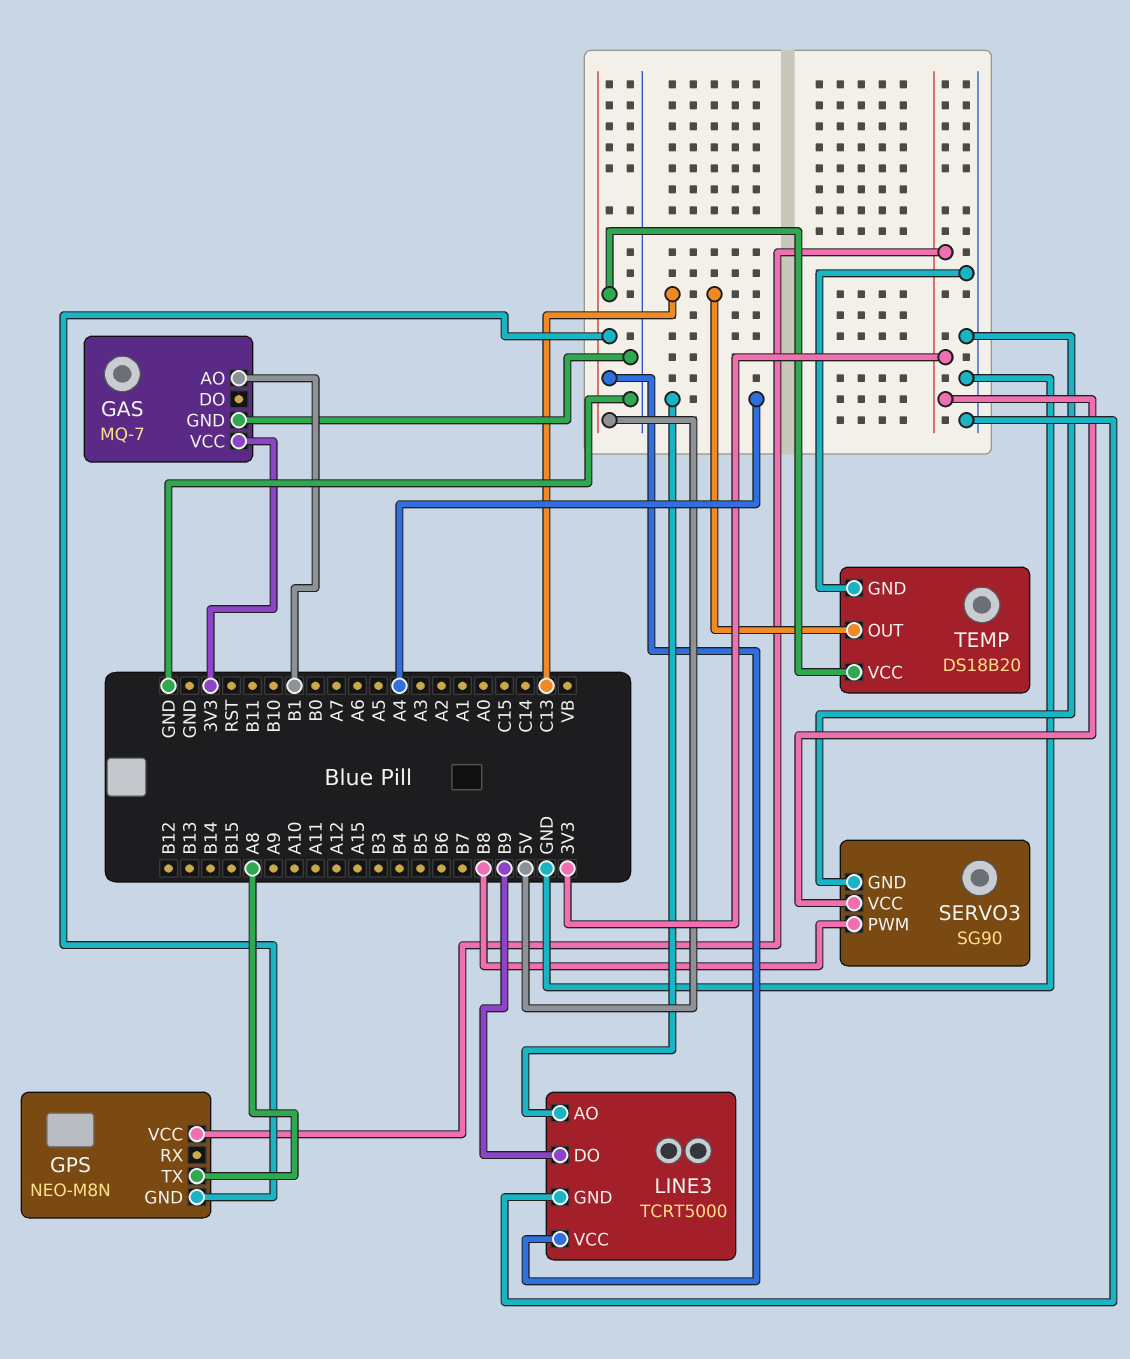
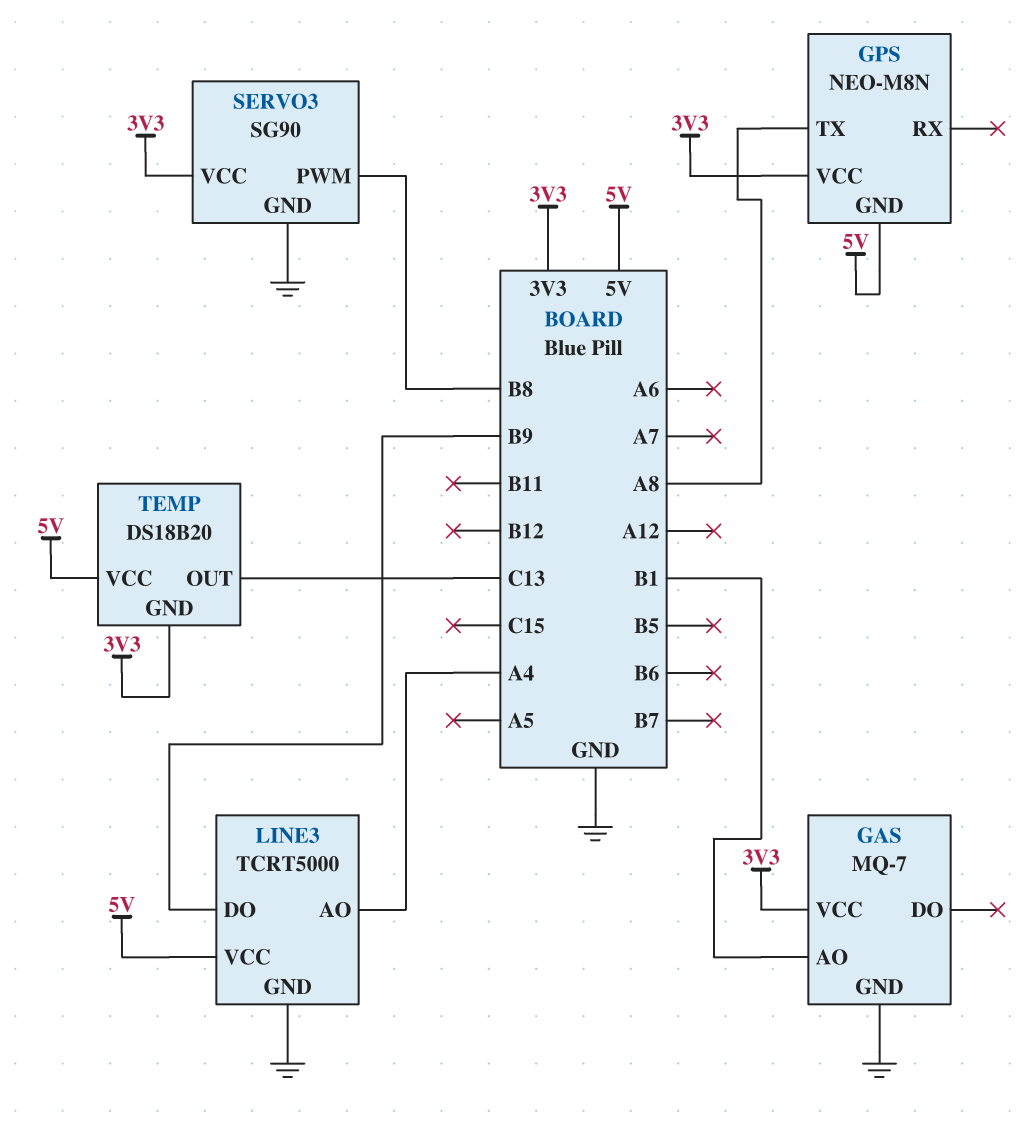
TEMP pin GND: GND -> 3V3

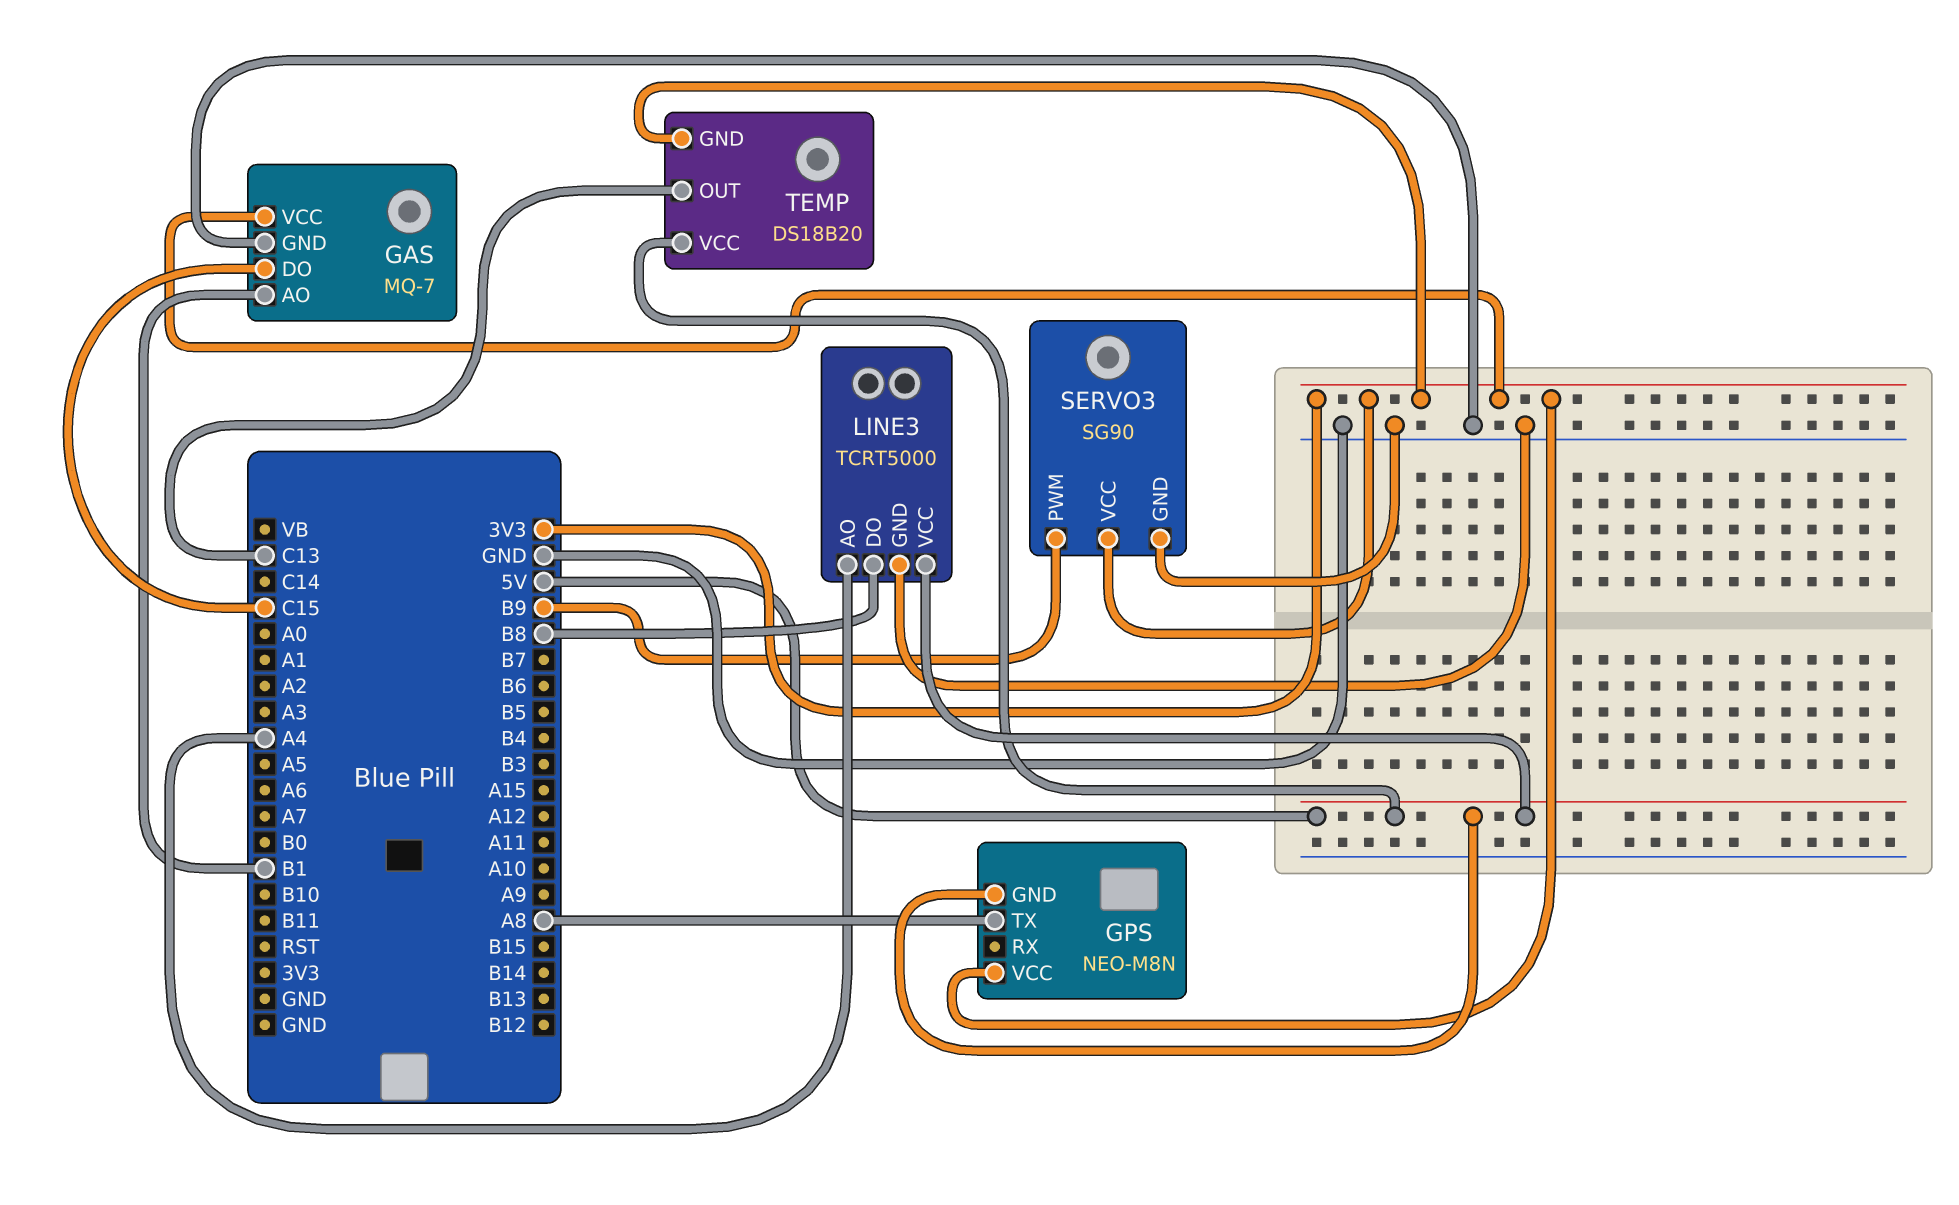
GAS pin DO: none -> C15
LINE3 pin DO: B9 -> B8
SERVO3 pin PWM: B8 -> B9

